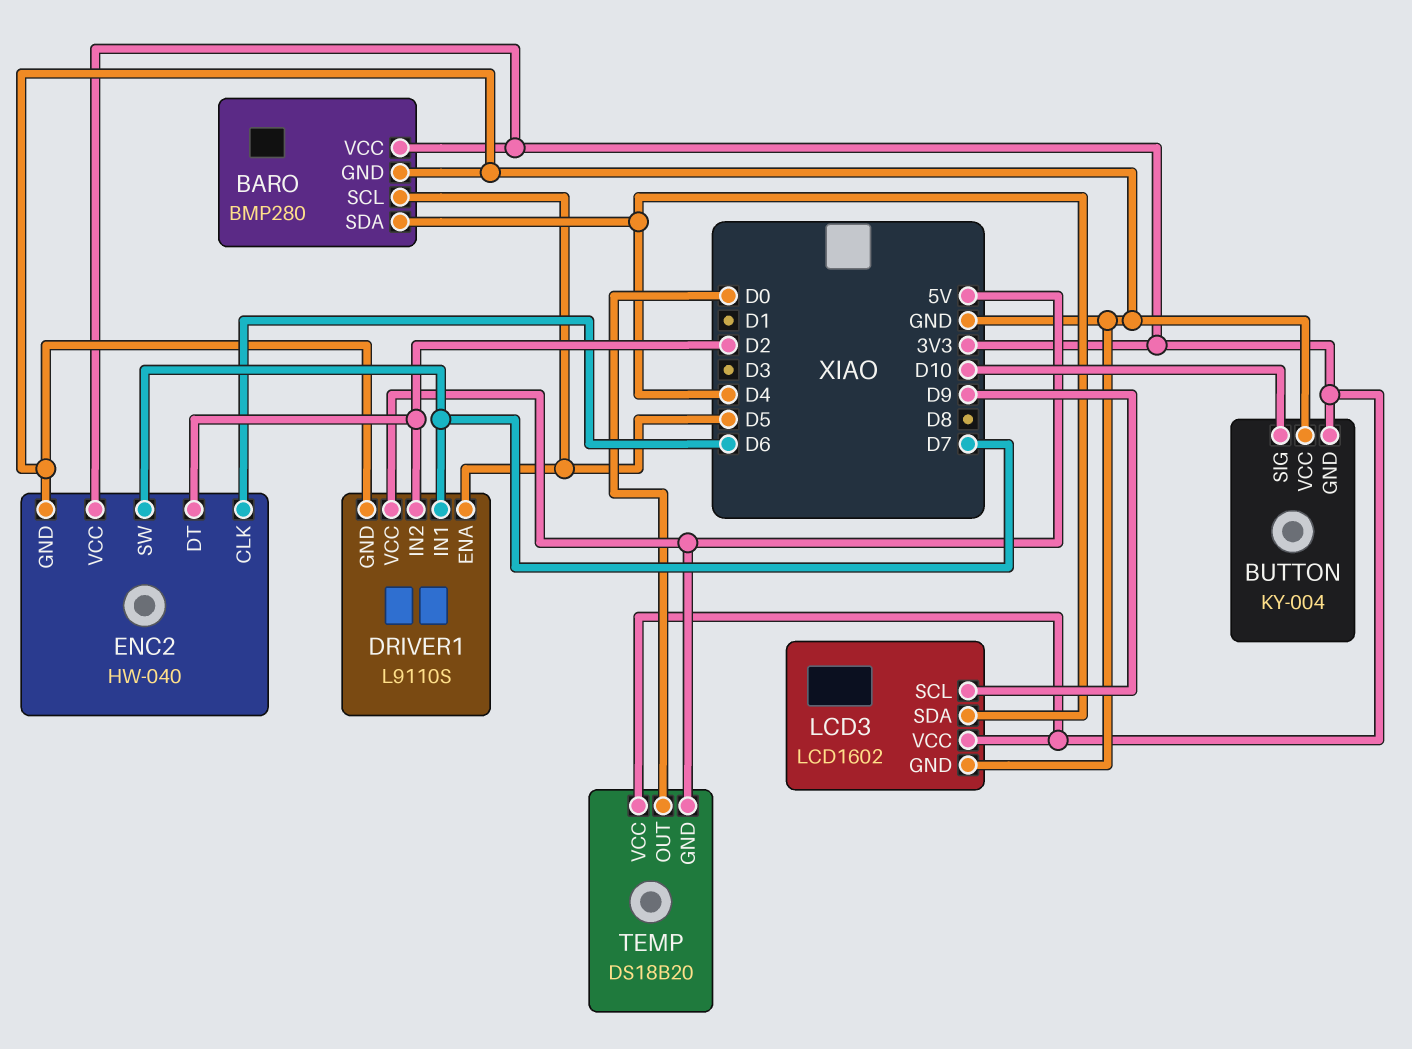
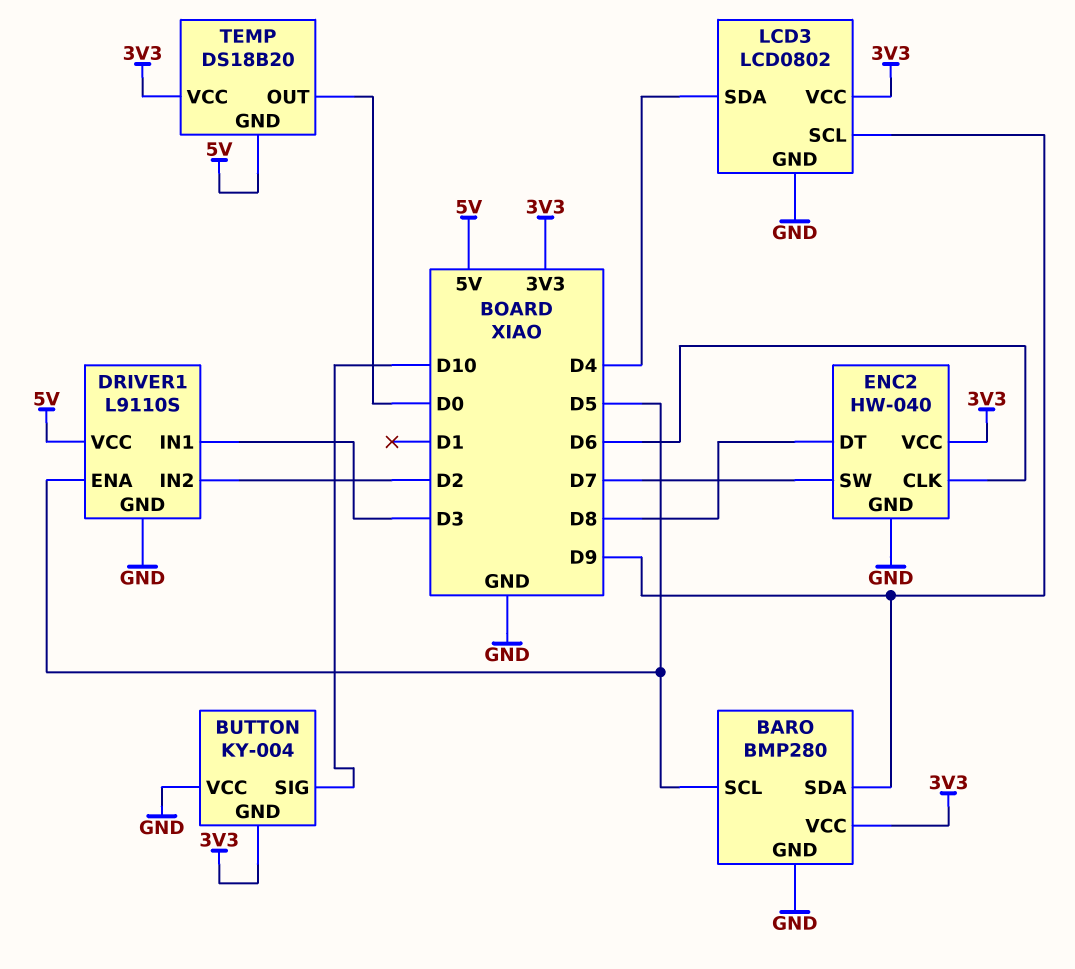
BARO pin SDA: D4 -> D9
DRIVER1 pin IN1: D7 -> D3
ENC2 pin DT: D2 -> D8
LCD3: LCD1602 -> LCD0802

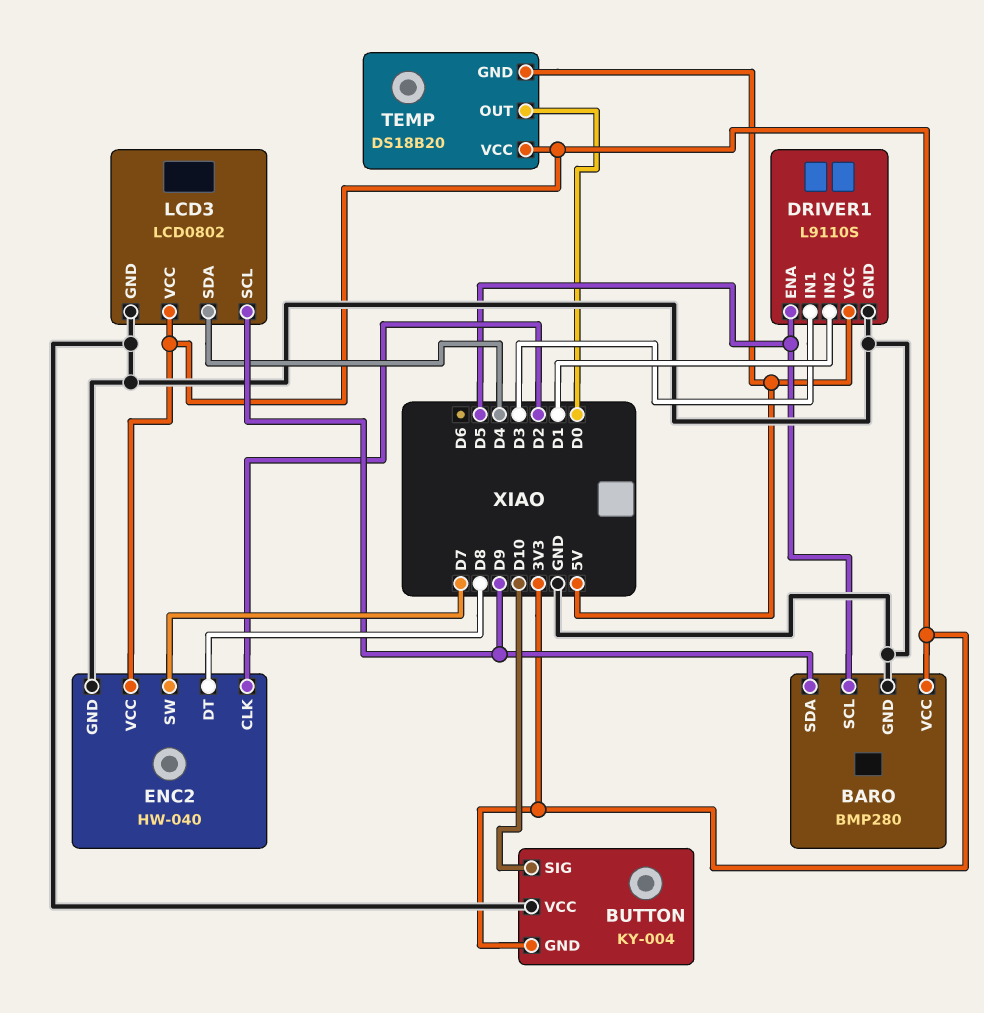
DRIVER1 pin IN2: D2 -> D1
ENC2 pin CLK: D6 -> D2

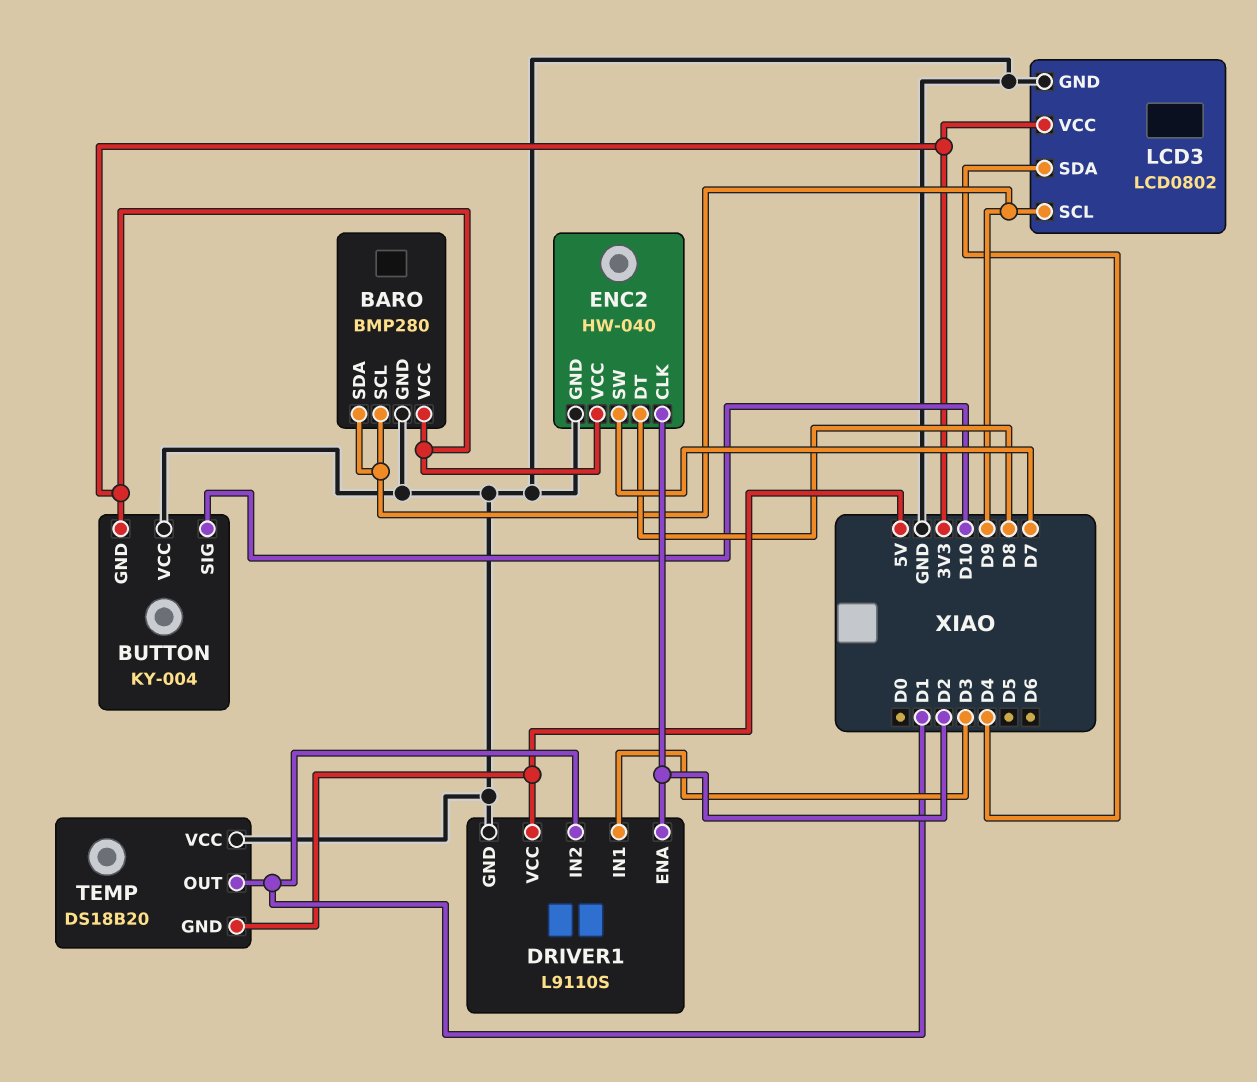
BARO pin SCL: D5 -> D9
DRIVER1 pin ENA: D5 -> D2
TEMP pin OUT: D0 -> D1
TEMP pin VCC: 3V3 -> GND

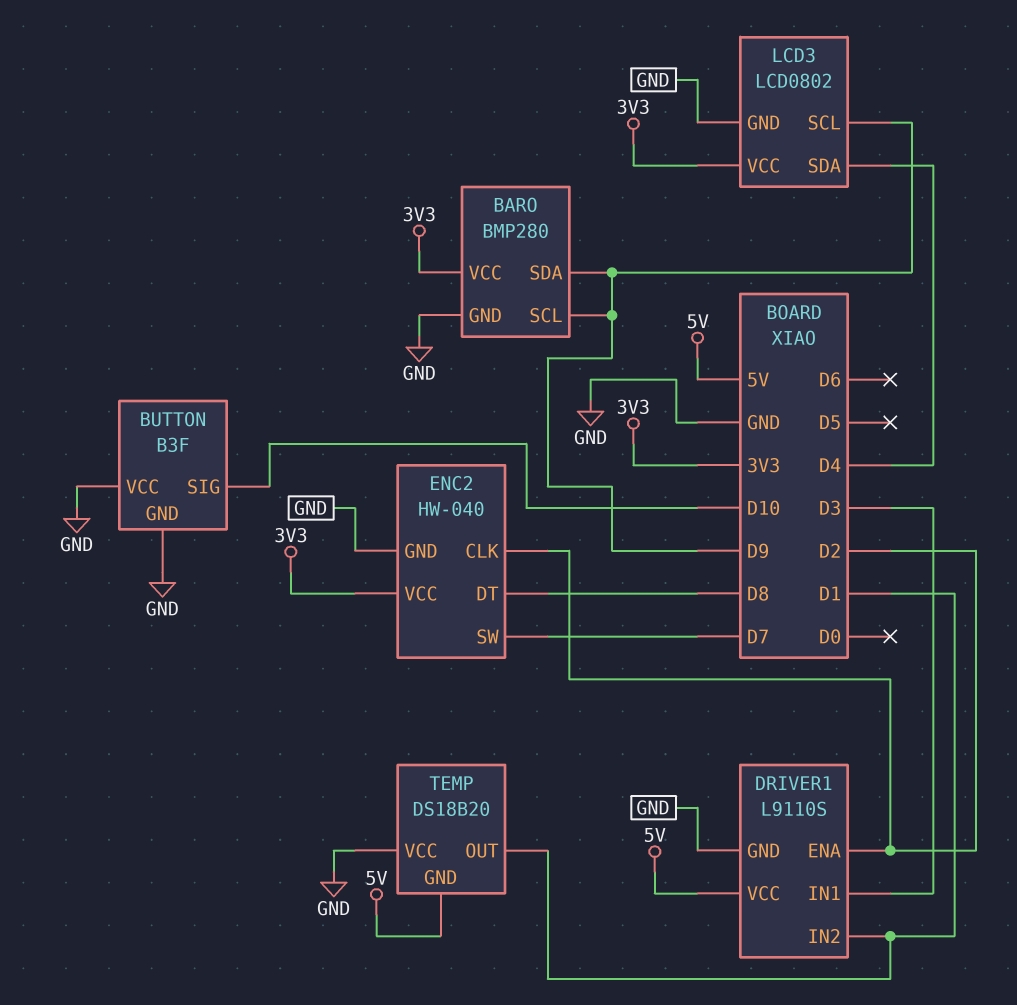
BUTTON: KY-004 -> B3F
BUTTON pin GND: 3V3 -> GND

